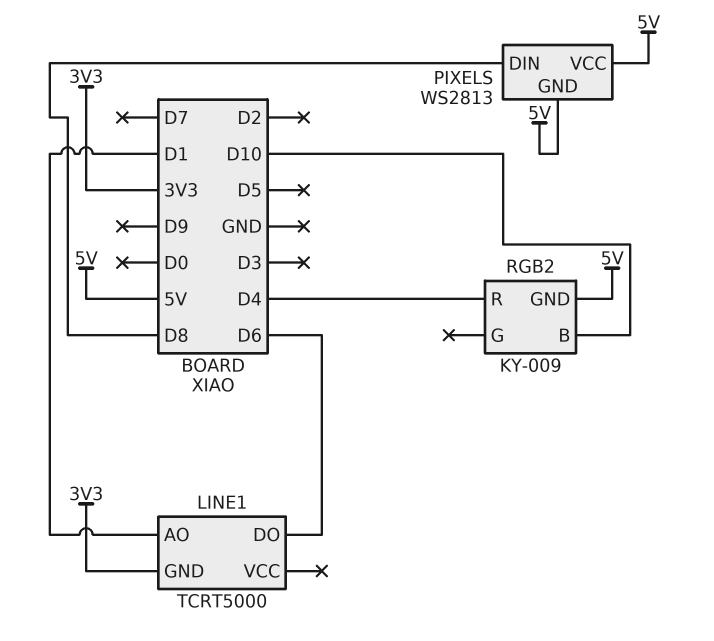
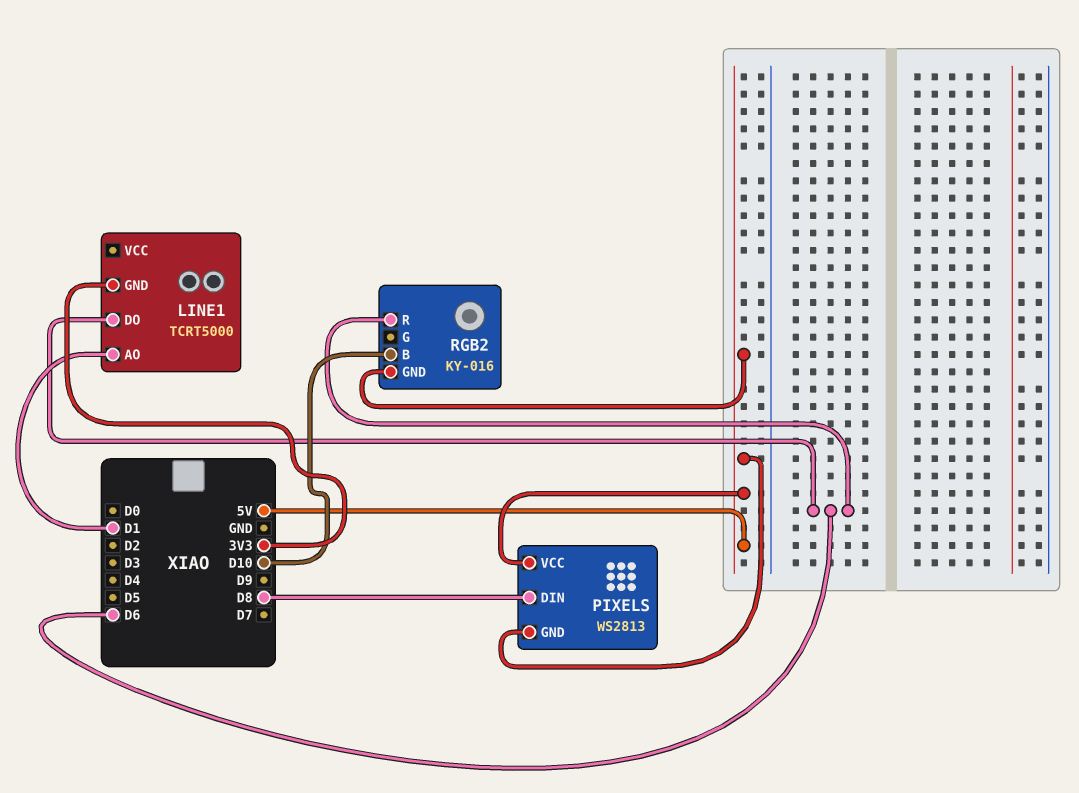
RGB2: KY-009 -> KY-016
RGB2 pin R: D4 -> D6

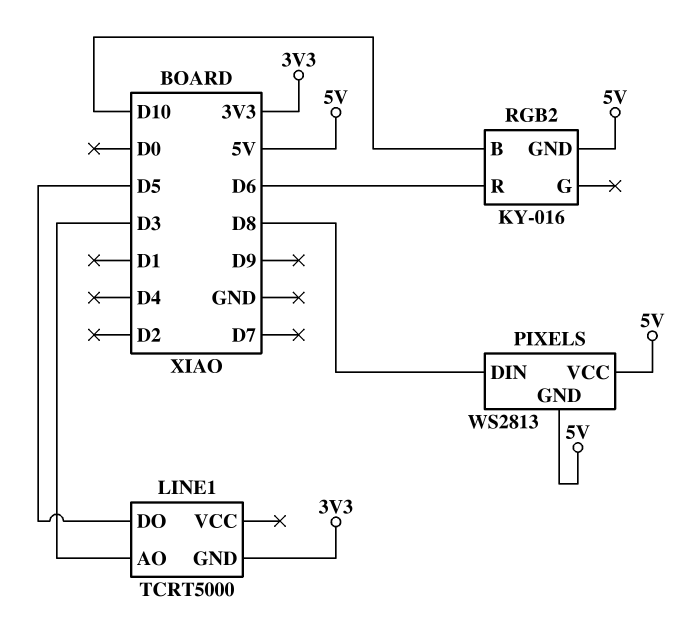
LINE1 pin AO: D1 -> D3
LINE1 pin DO: D6 -> D5

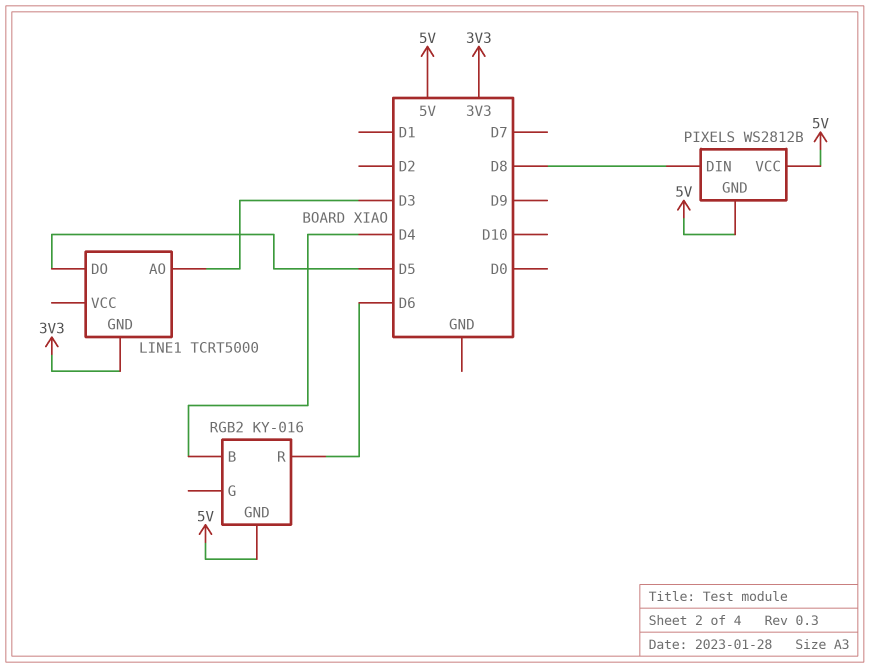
PIXELS: WS2813 -> WS2812B
RGB2 pin B: D10 -> D4

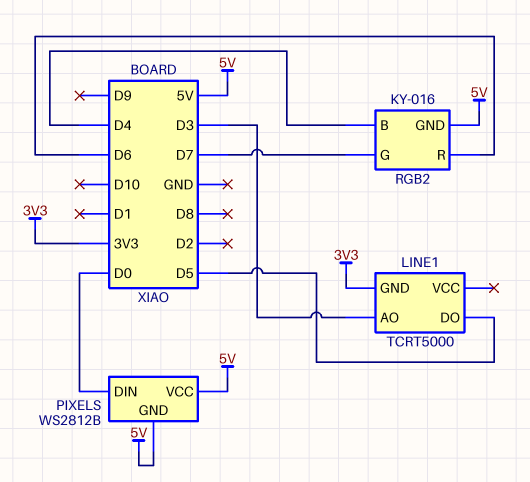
PIXELS pin DIN: D8 -> D0
RGB2 pin G: none -> D7

